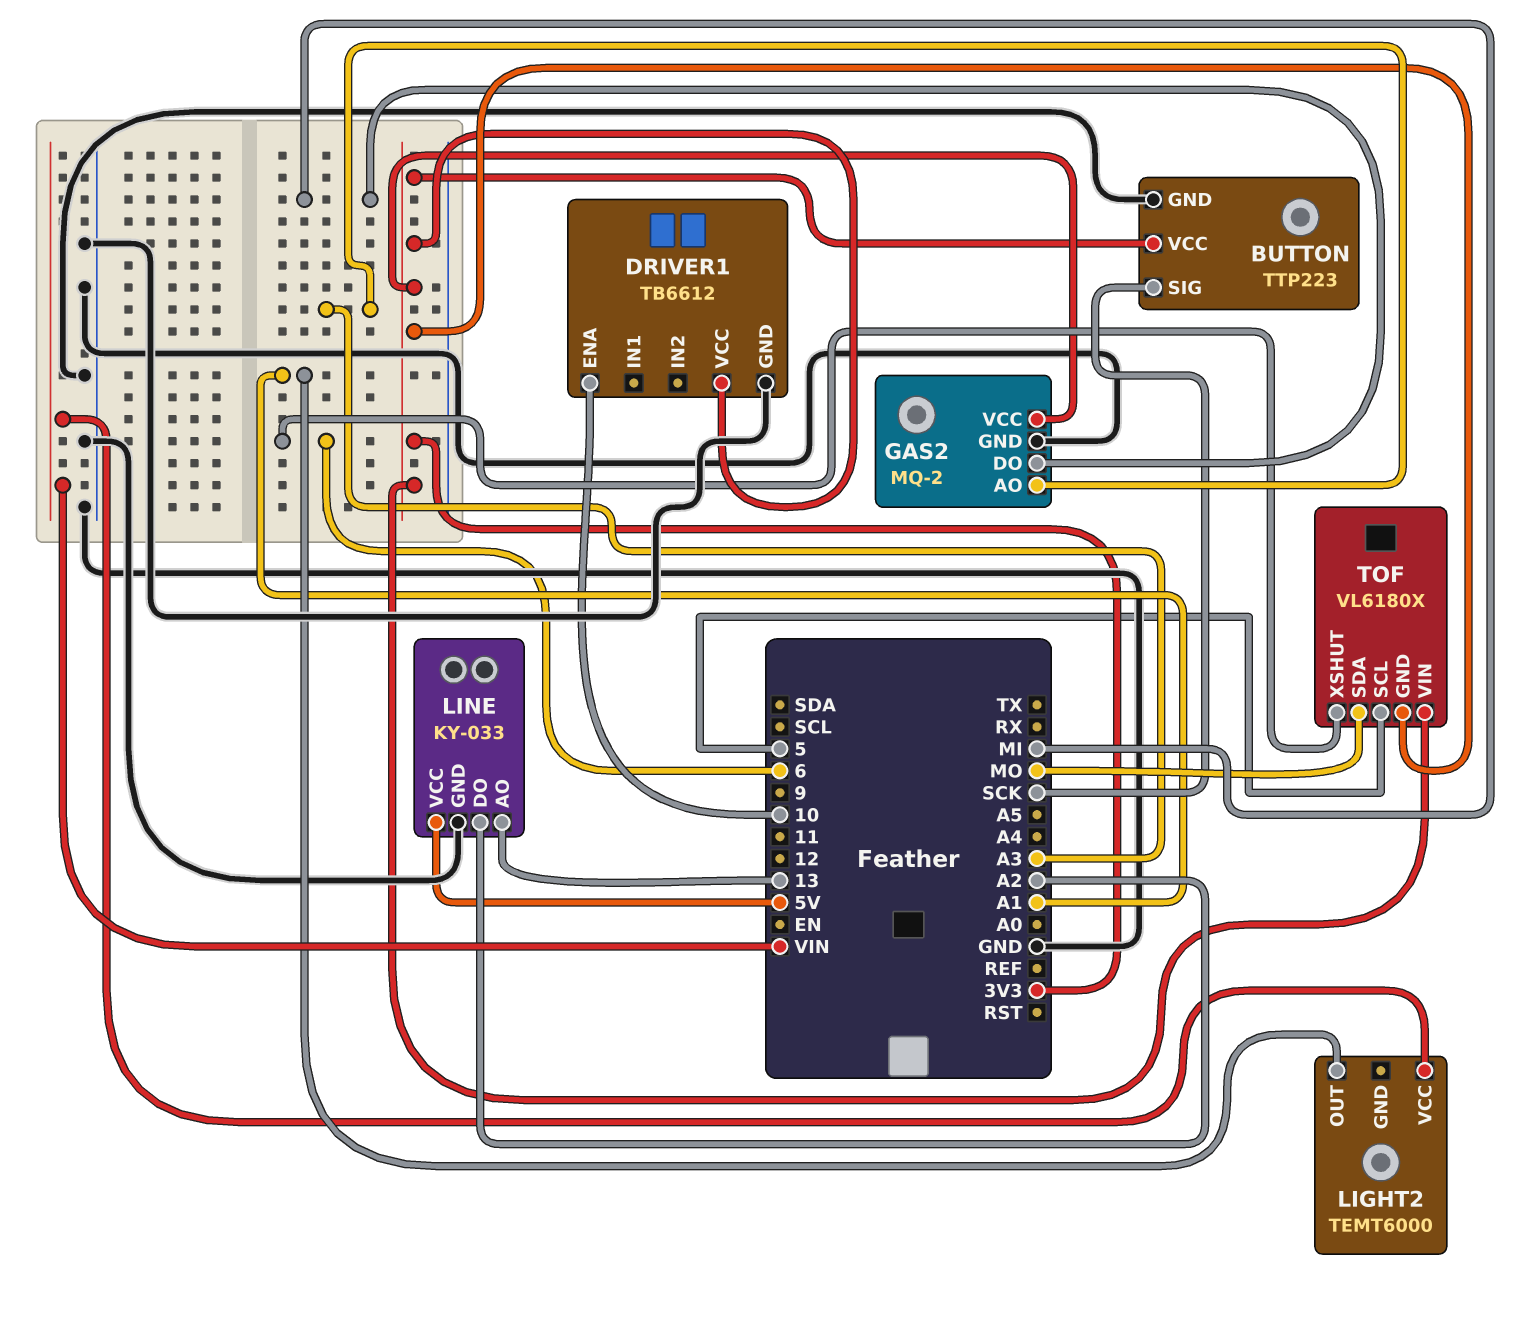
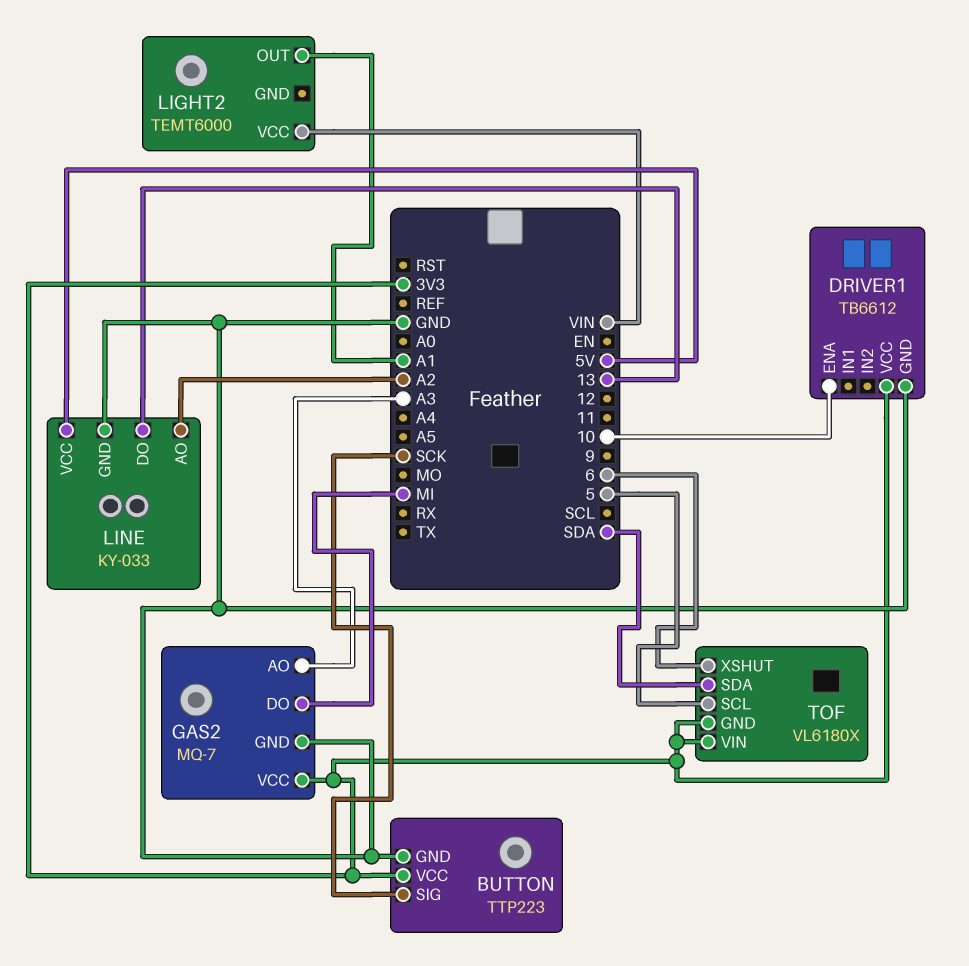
GAS2: MQ-2 -> MQ-7
LINE pin AO: 13 -> A2
LINE pin DO: A2 -> 13
TOF pin SDA: MO -> SDA

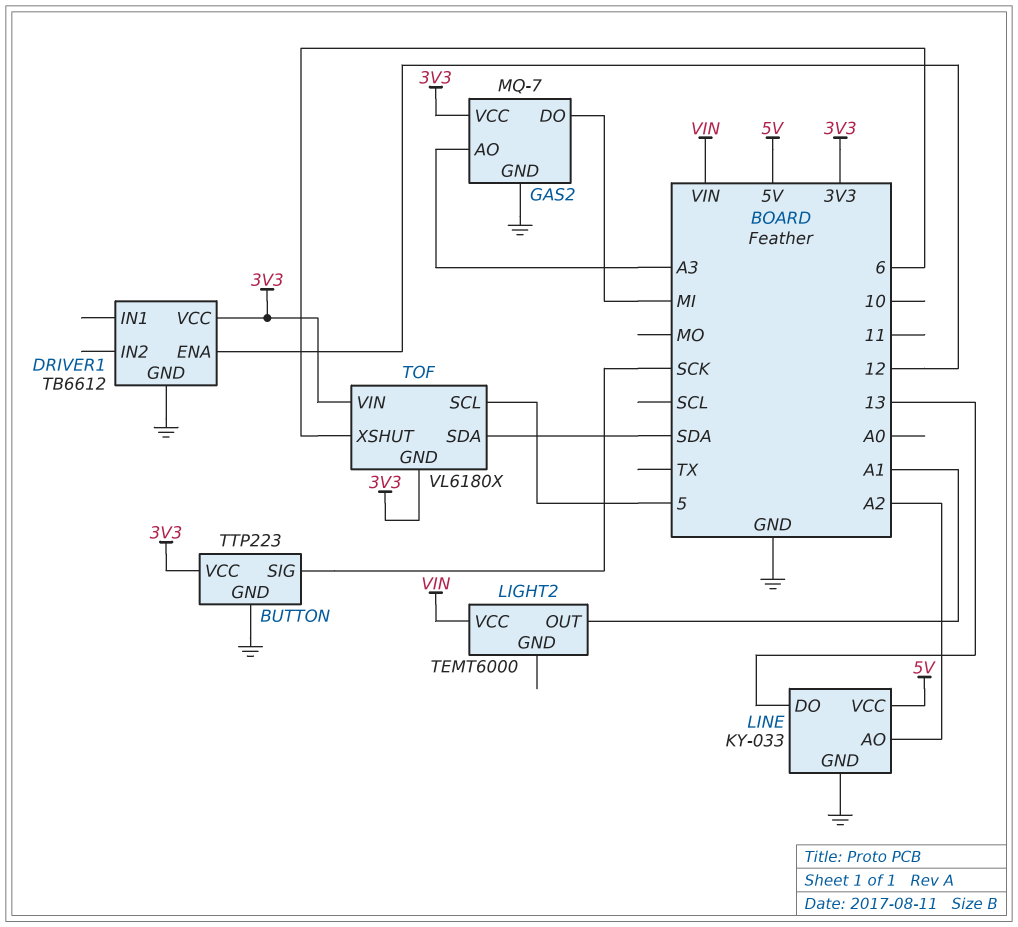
DRIVER1 pin ENA: 10 -> 12

